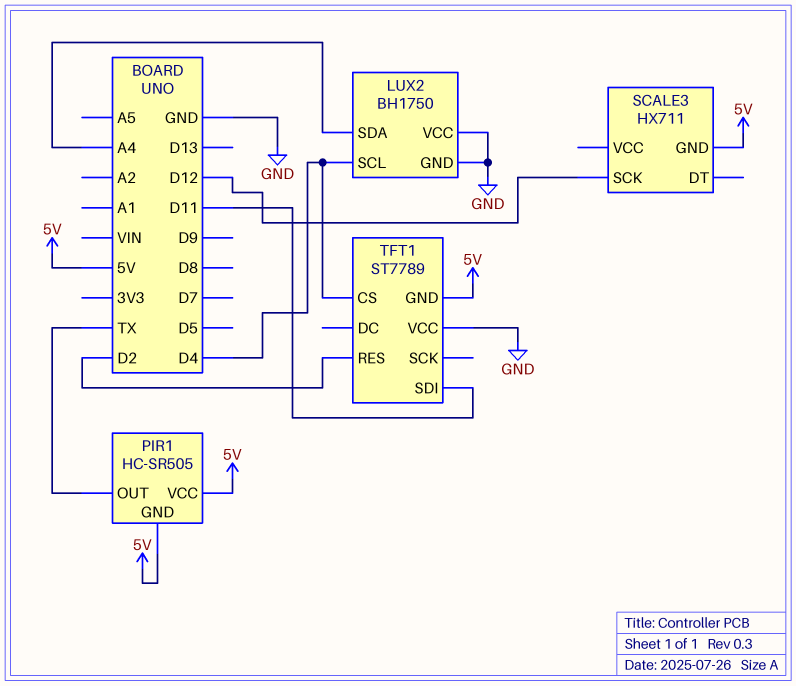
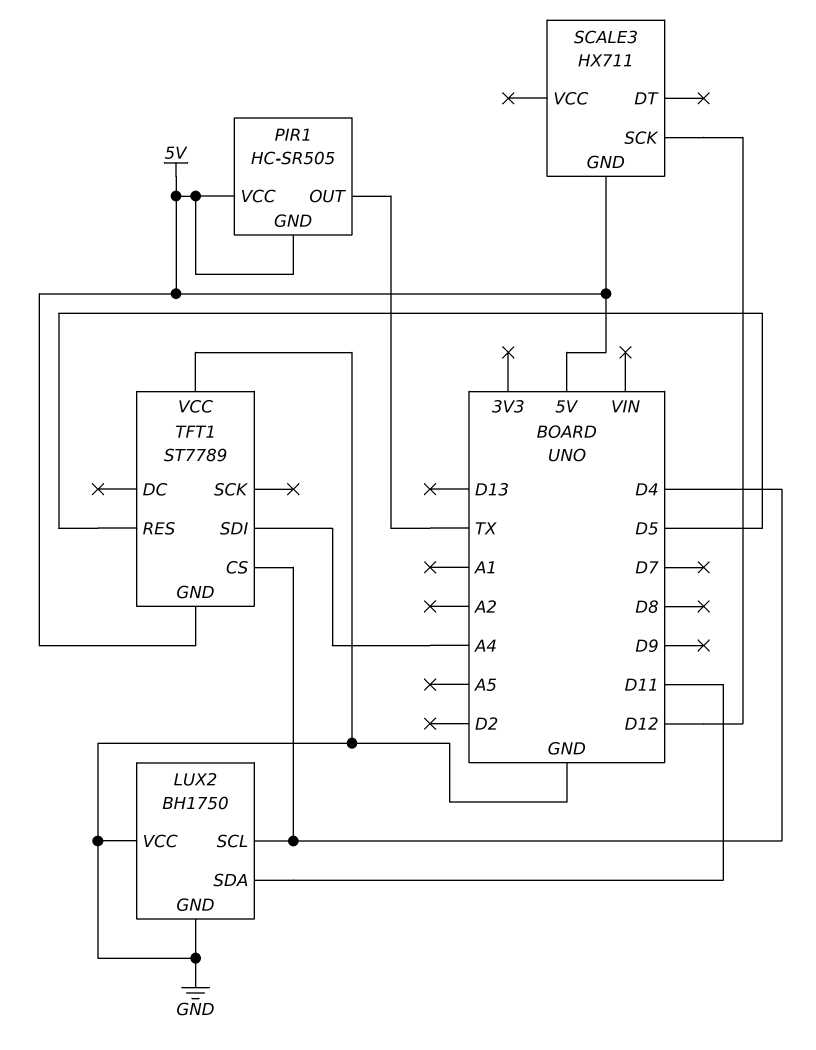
LUX2 pin SDA: A4 -> D11
TFT1 pin RES: D2 -> D5
TFT1 pin SDI: D11 -> A4

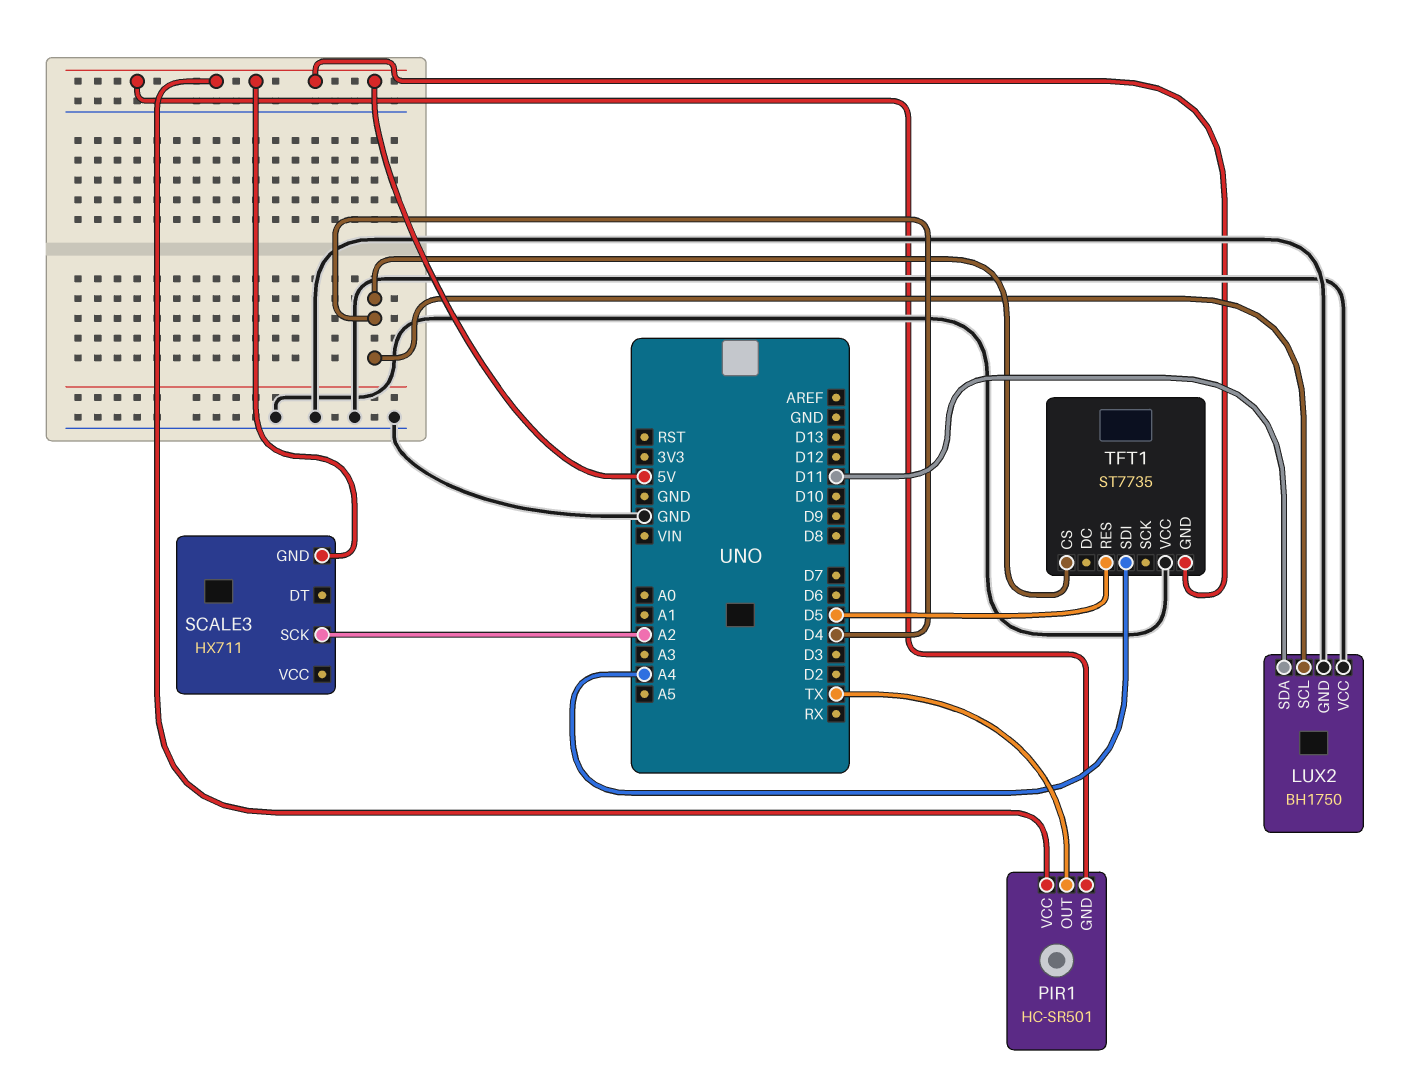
PIR1: HC-SR505 -> HC-SR501
SCALE3 pin SCK: D12 -> A2
TFT1: ST7789 -> ST7735

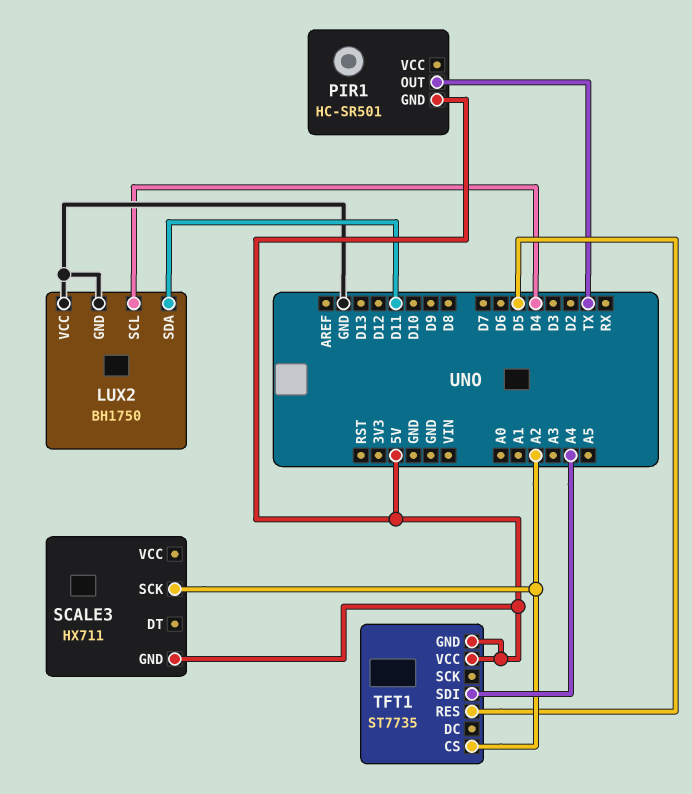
PIR1 pin VCC: 5V -> none
TFT1 pin CS: D4 -> A2
TFT1 pin VCC: GND -> 5V

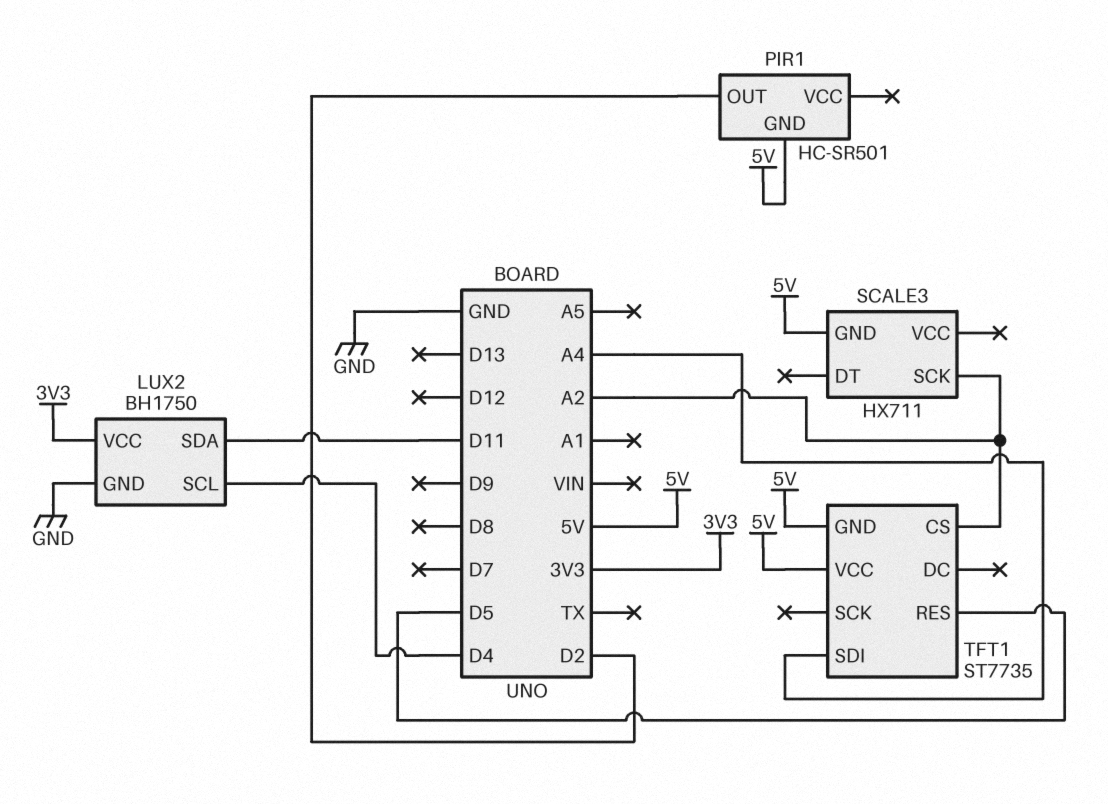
LUX2 pin VCC: GND -> 3V3
PIR1 pin OUT: TX -> D2

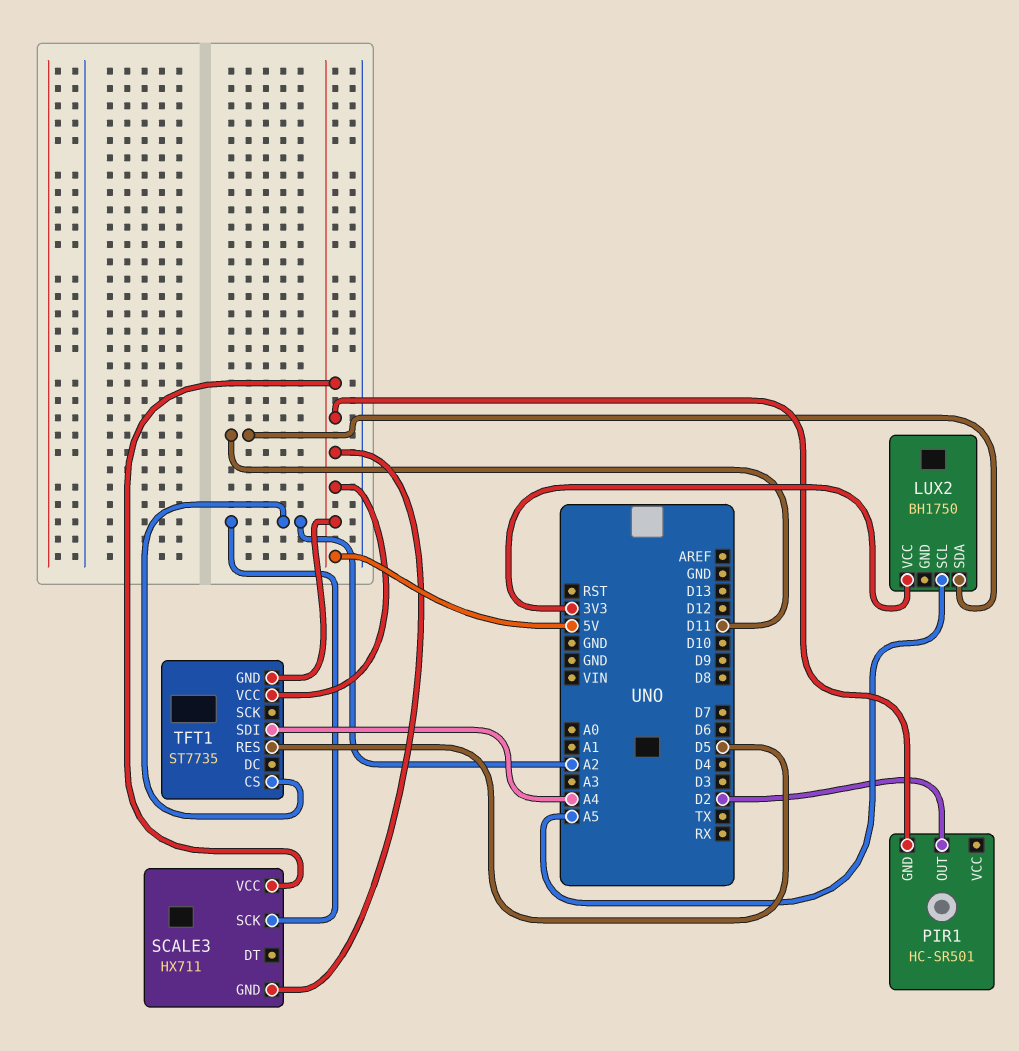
LUX2 pin GND: GND -> none
LUX2 pin SCL: D4 -> A5
SCALE3 pin VCC: none -> 5V

